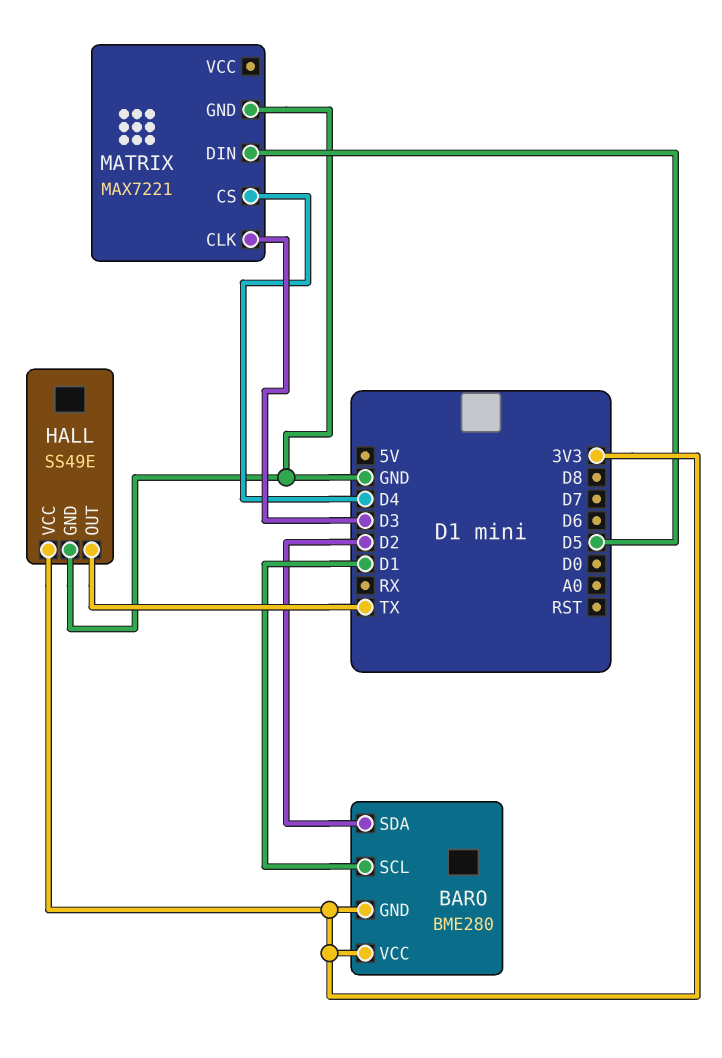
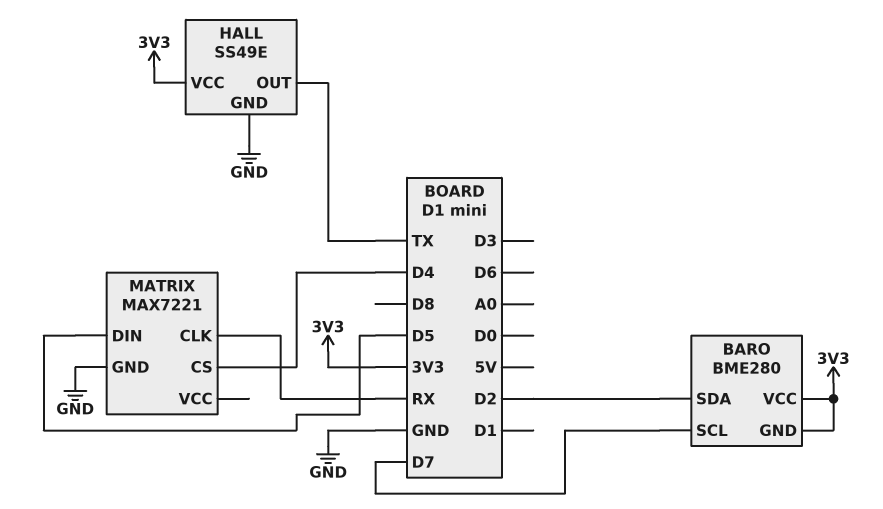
BARO pin SCL: D1 -> D7
MATRIX pin CLK: D3 -> RX

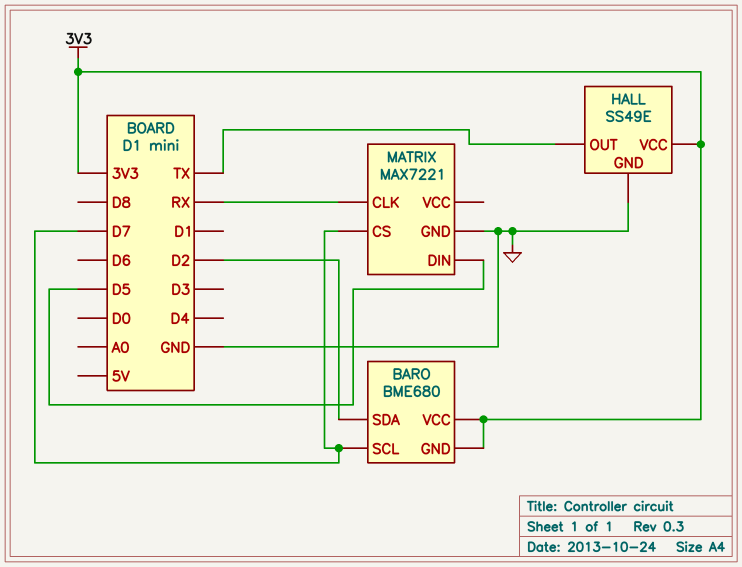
BARO: BME280 -> BME680
MATRIX pin CS: D4 -> D7

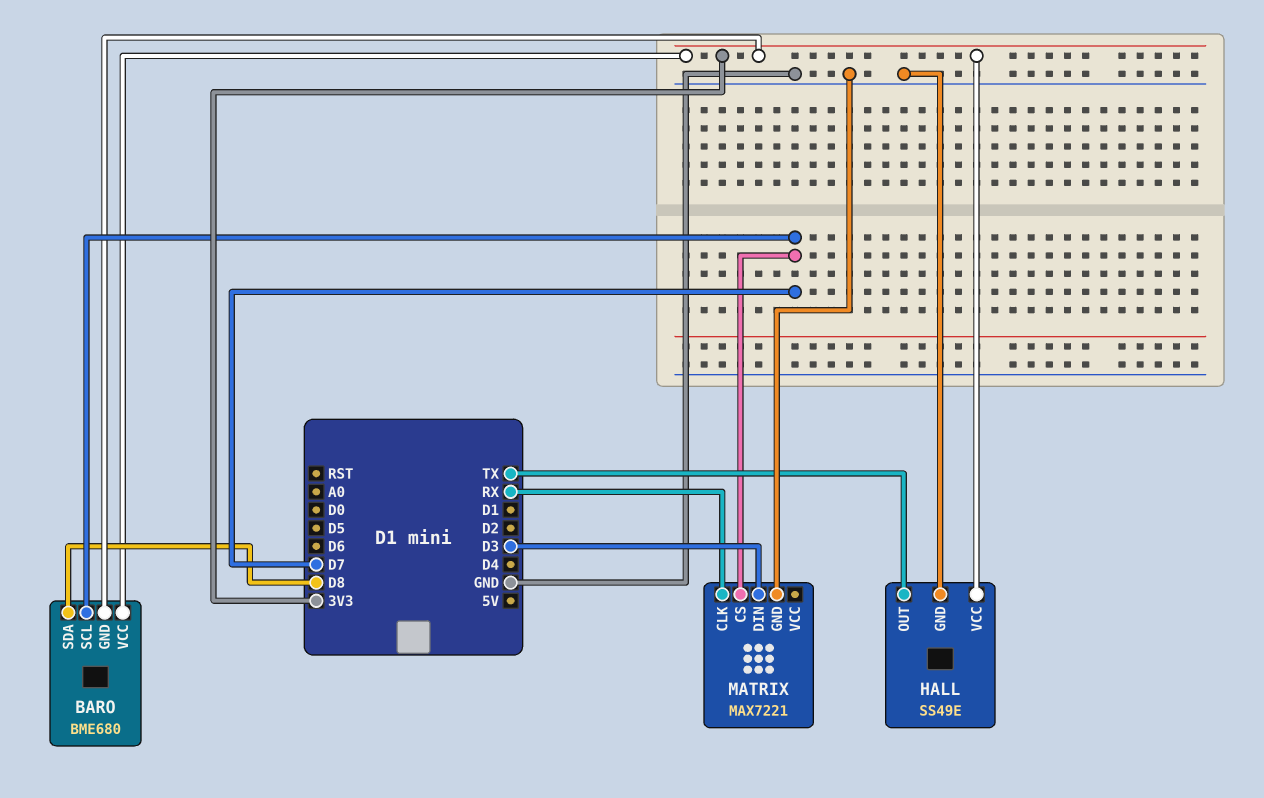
BARO pin SDA: D2 -> D8
MATRIX pin DIN: D5 -> D3

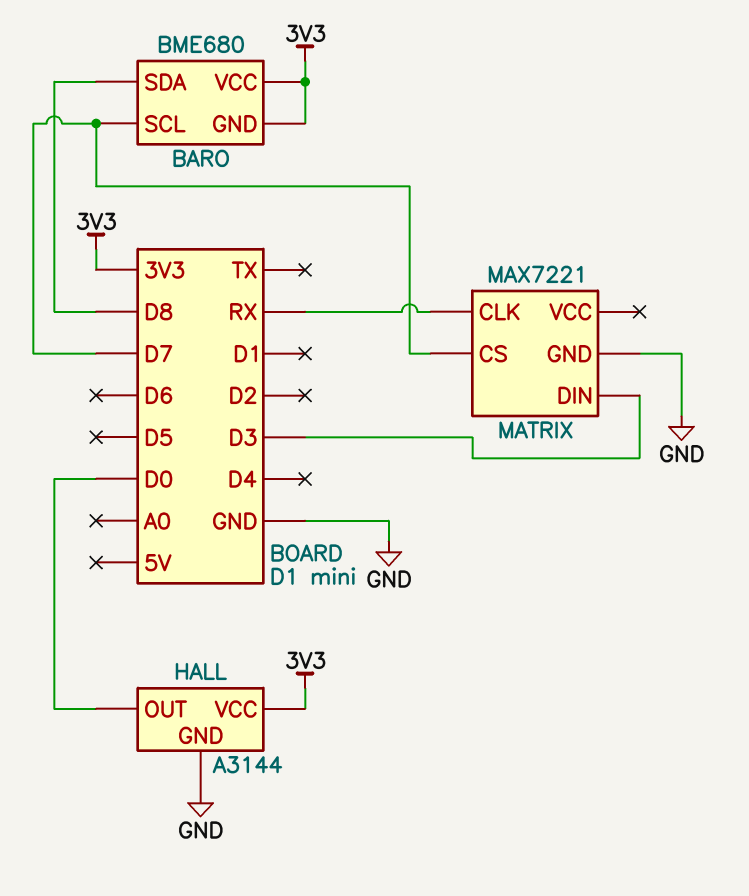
HALL: SS49E -> A3144
HALL pin OUT: TX -> D0

